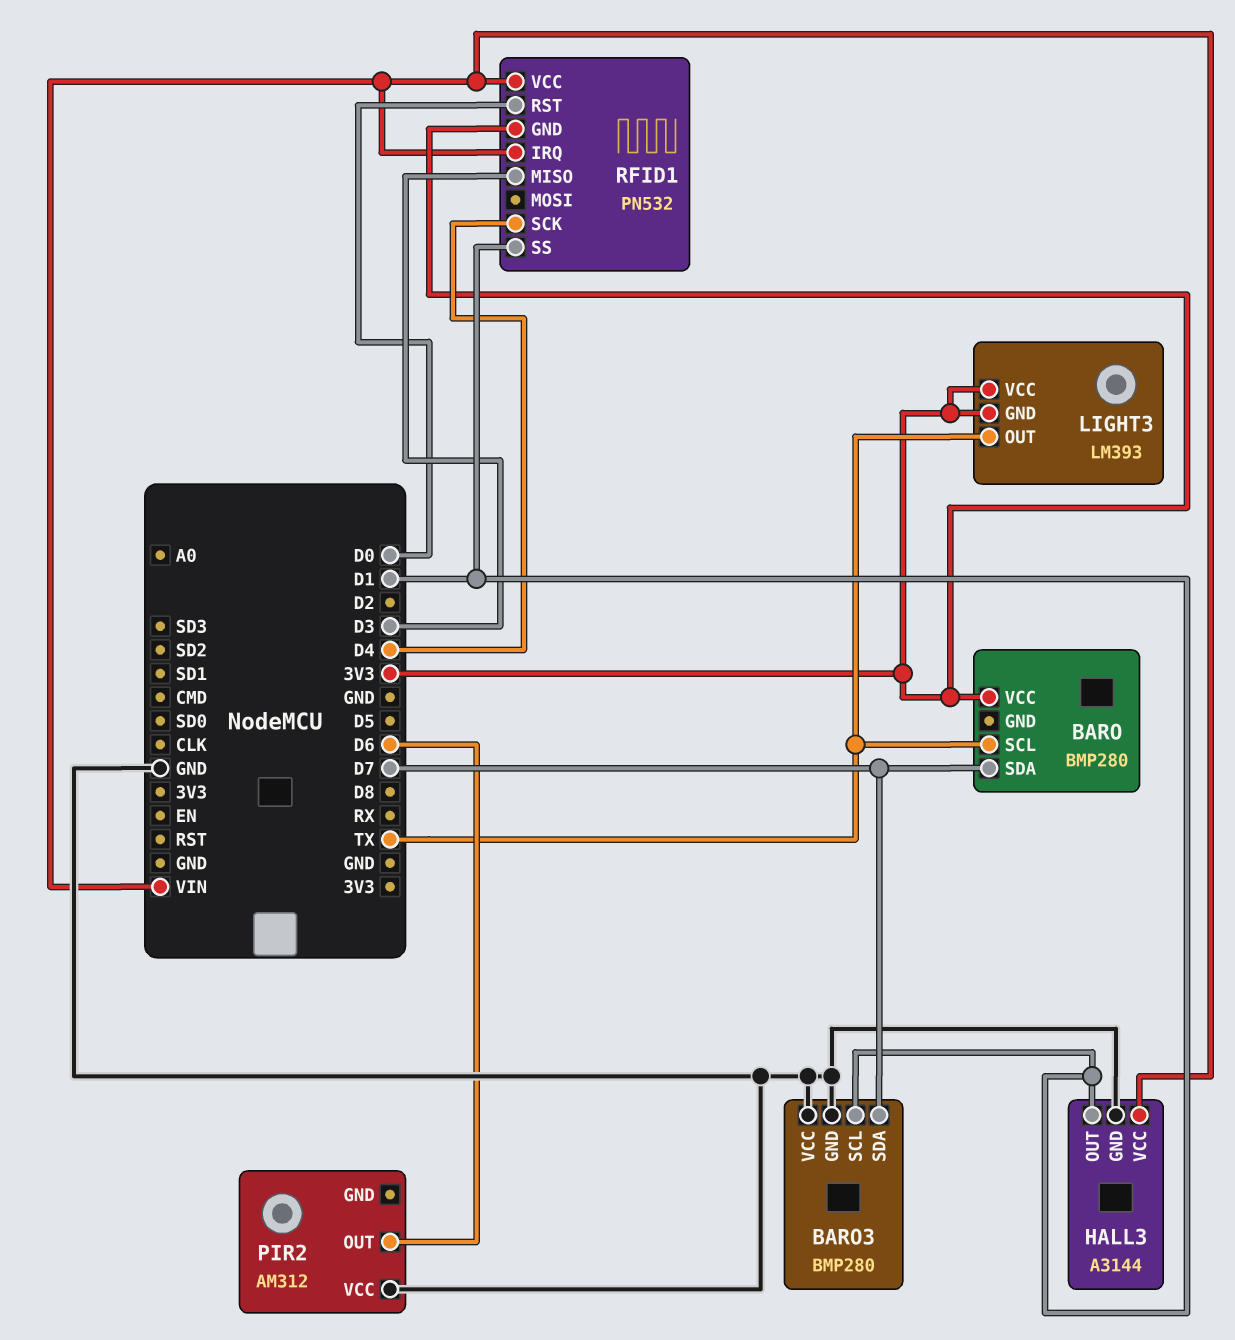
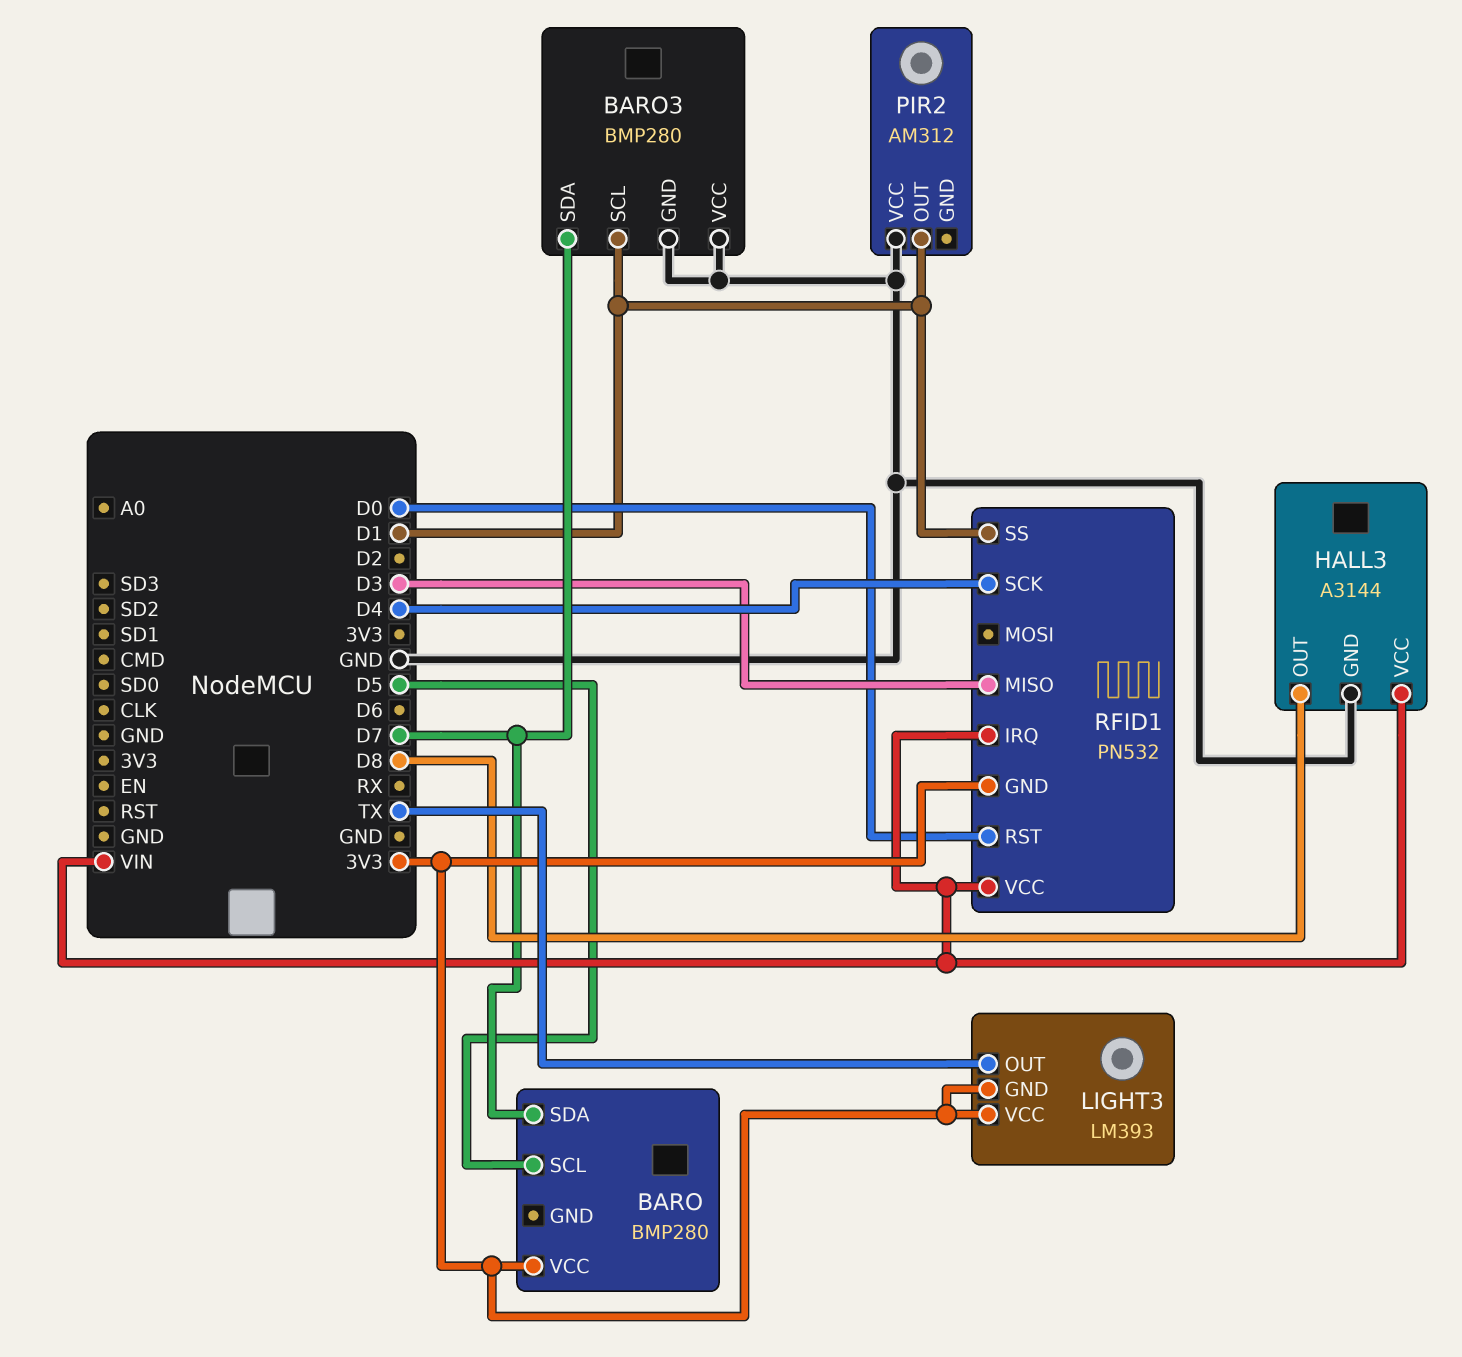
BARO pin SCL: TX -> D5
HALL3 pin OUT: D1 -> D8
PIR2 pin OUT: D6 -> D1

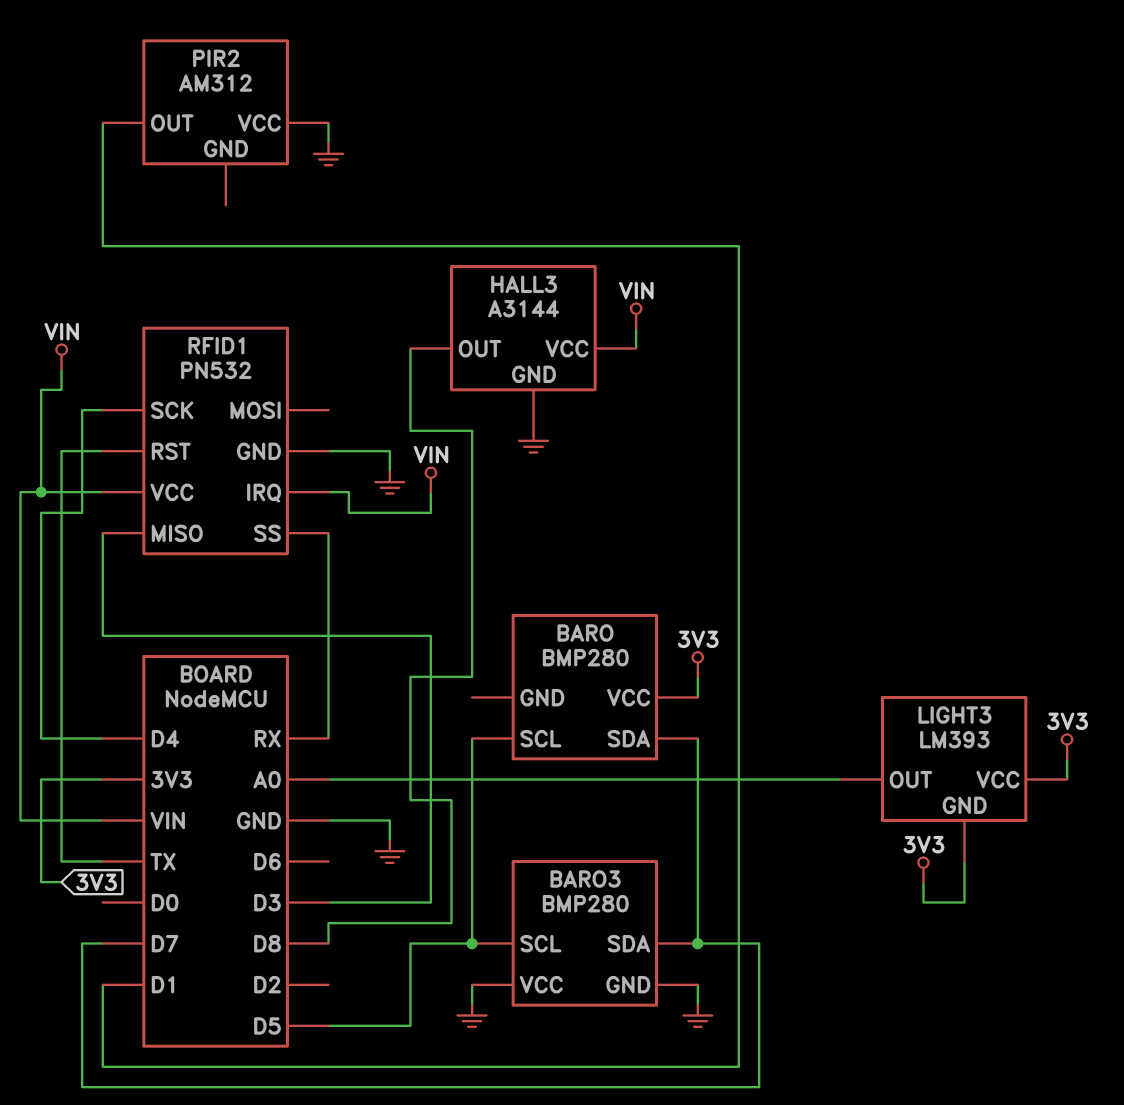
BARO3 pin SCL: D1 -> D5
LIGHT3 pin OUT: TX -> A0
RFID1 pin GND: 3V3 -> GND
RFID1 pin RST: D0 -> TX
RFID1 pin SS: D1 -> RX

